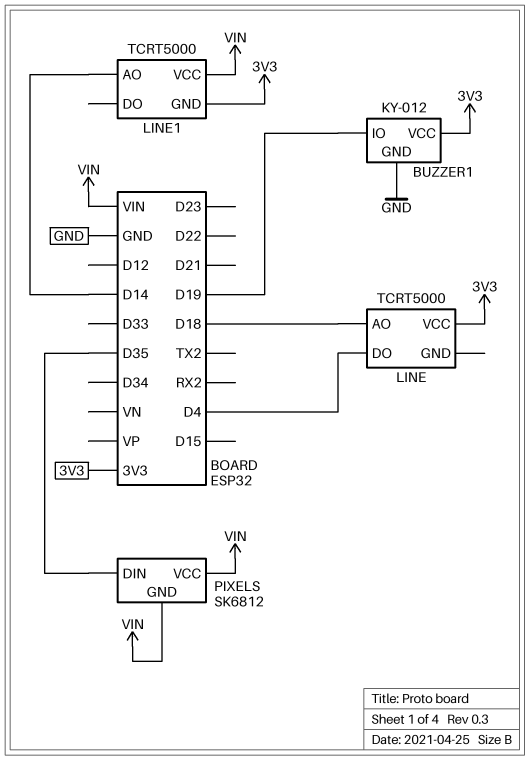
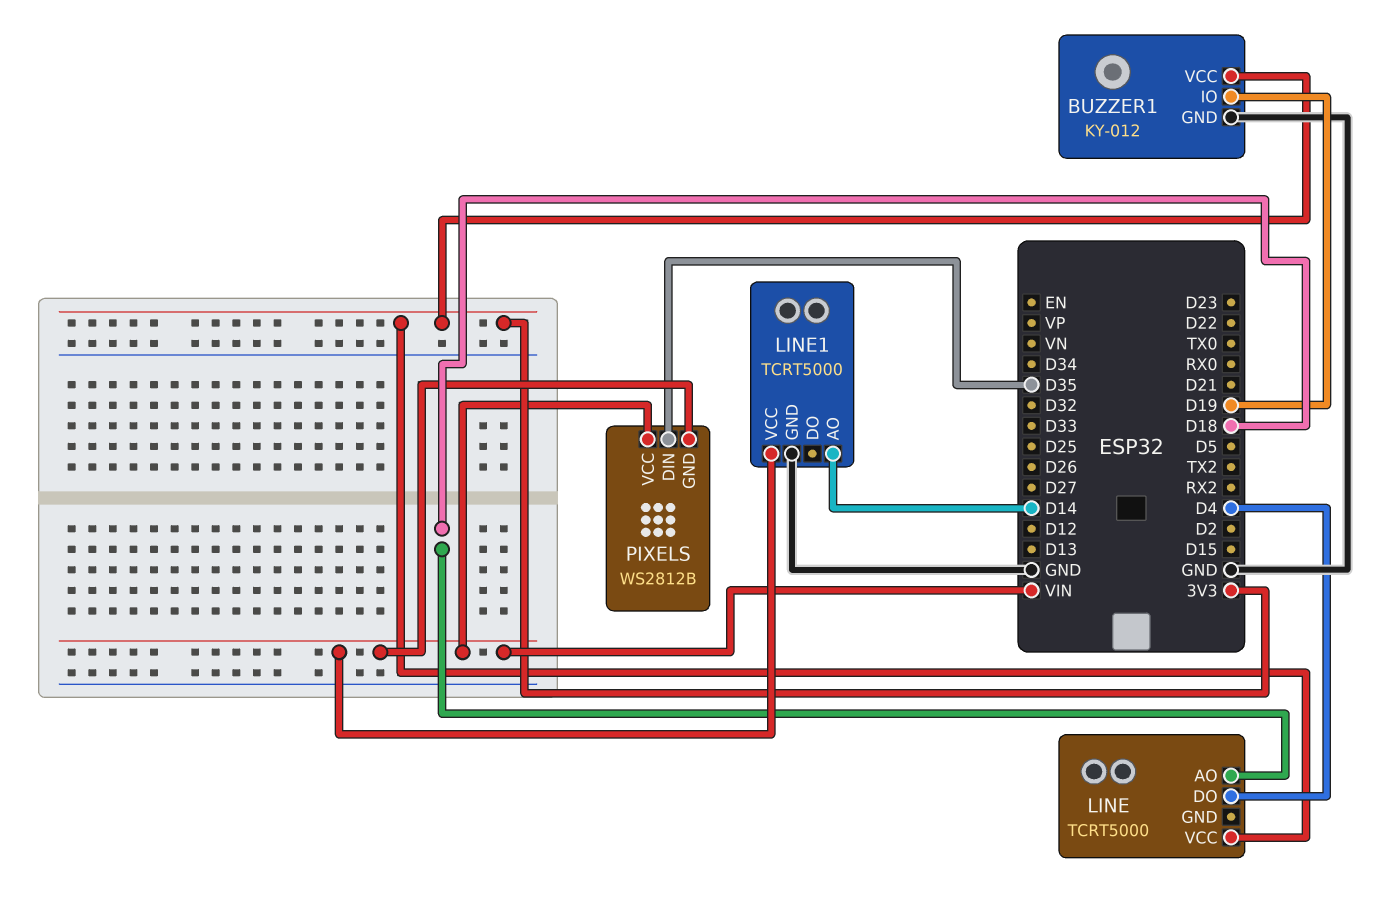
LINE1 pin GND: 3V3 -> GND
PIXELS: SK6812 -> WS2812B

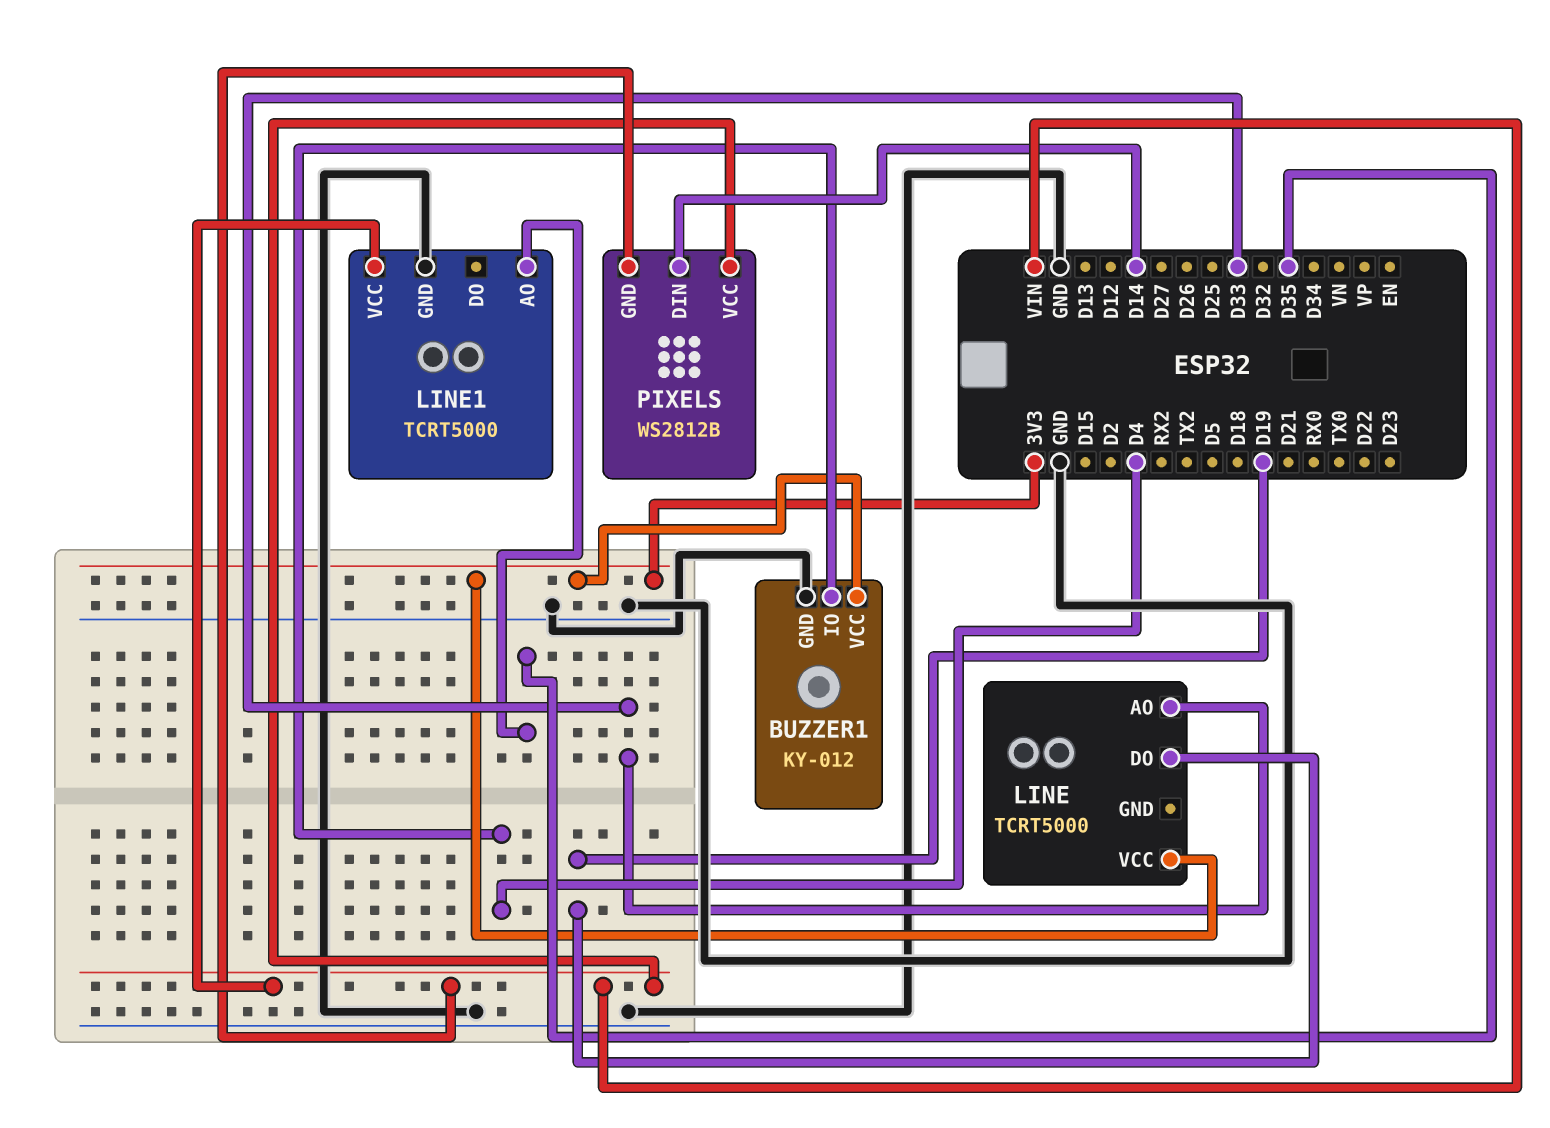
BUZZER1 pin IO: D19 -> D4
LINE pin AO: D18 -> D33
LINE pin DO: D4 -> D19
LINE1 pin AO: D14 -> D35
PIXELS pin DIN: D35 -> D14

